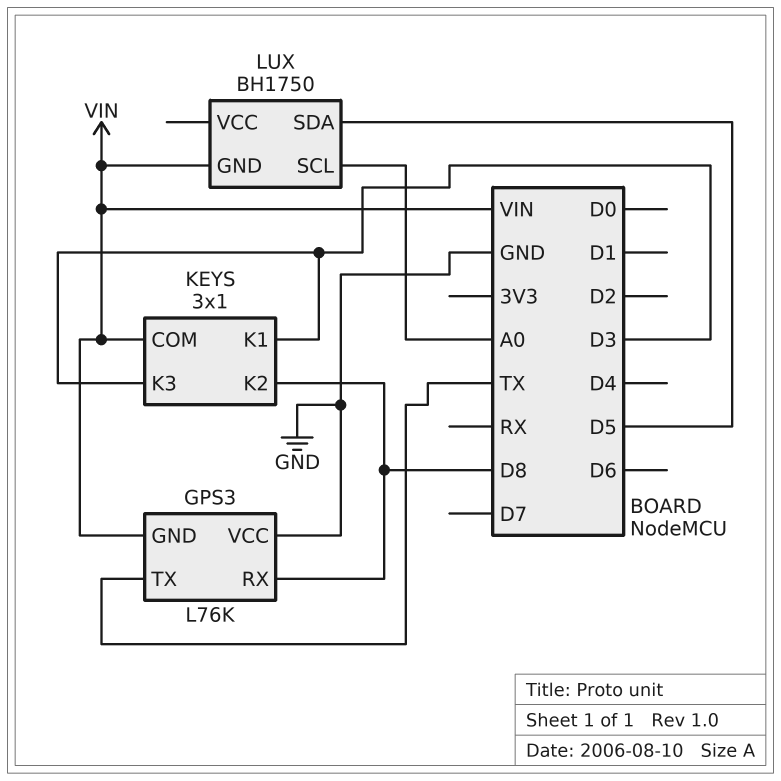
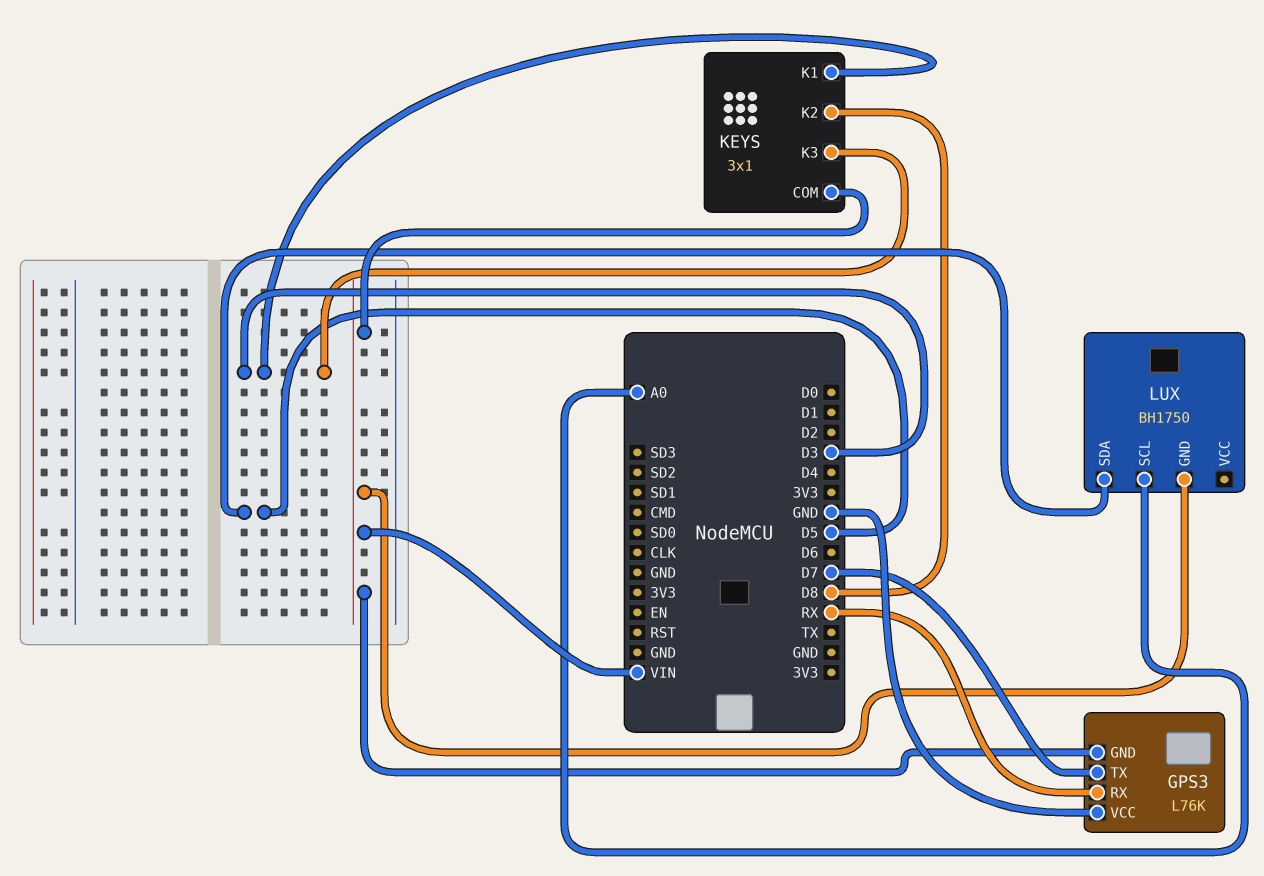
GPS3 pin RX: D8 -> RX
GPS3 pin TX: TX -> D7

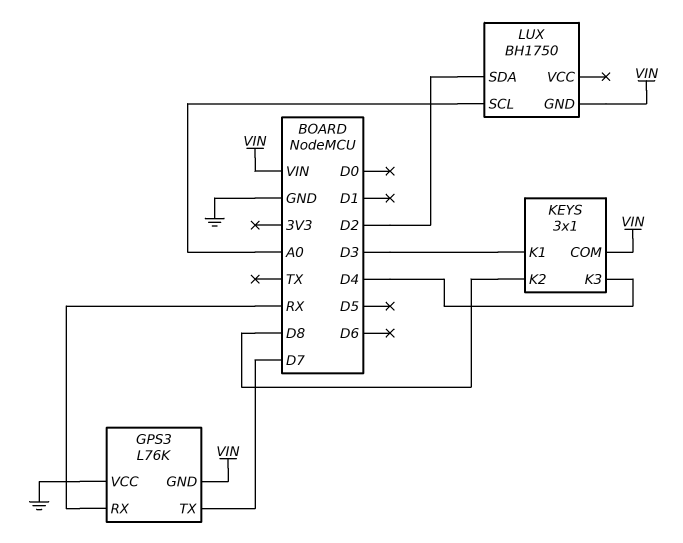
KEYS pin K3: D3 -> D4
LUX pin SDA: D5 -> D2

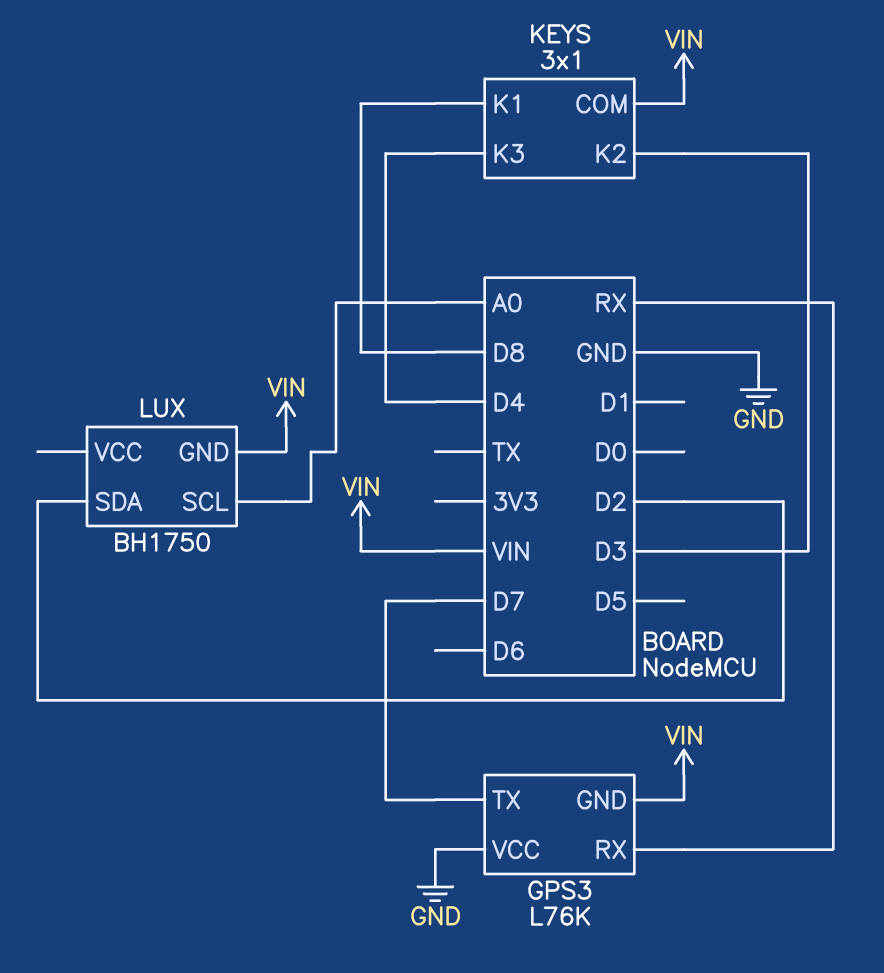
KEYS pin K1: D3 -> D8
KEYS pin K2: D8 -> D3

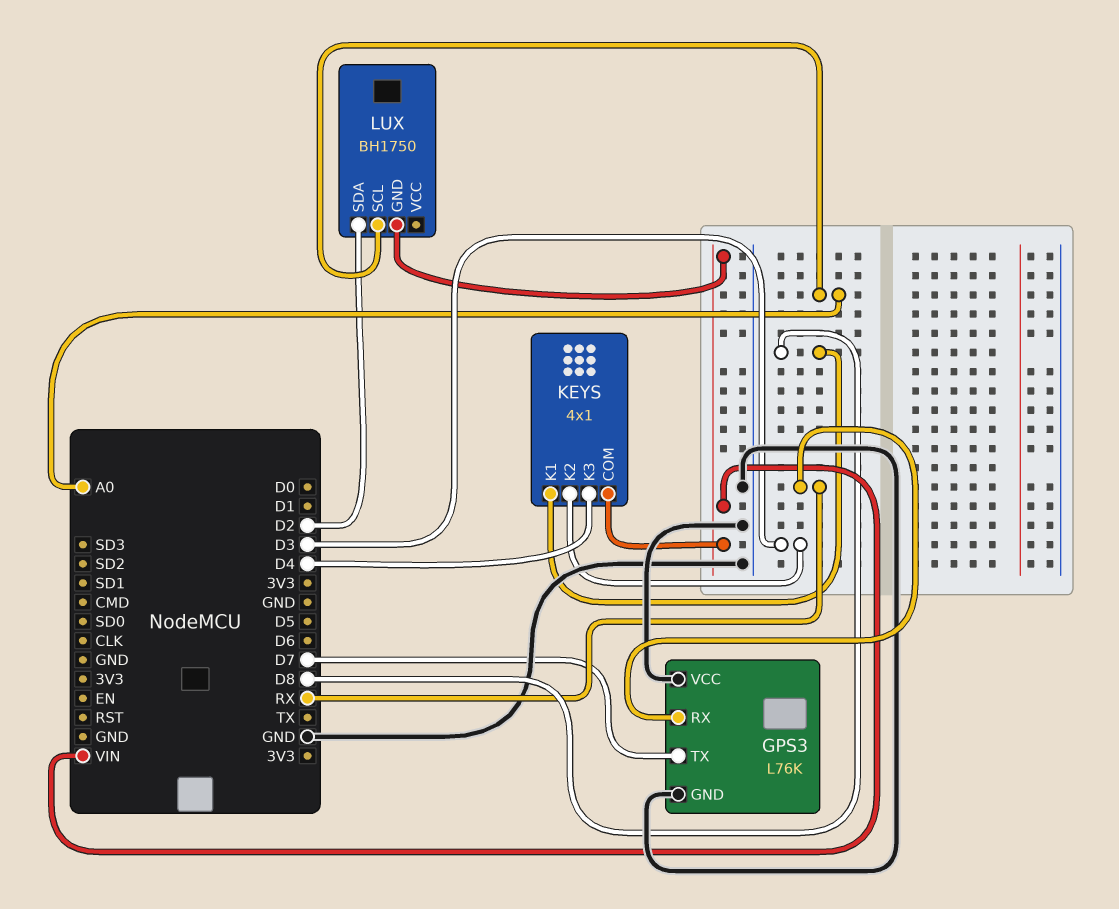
GPS3 pin GND: VIN -> GND
KEYS: 3x1 -> 4x1

